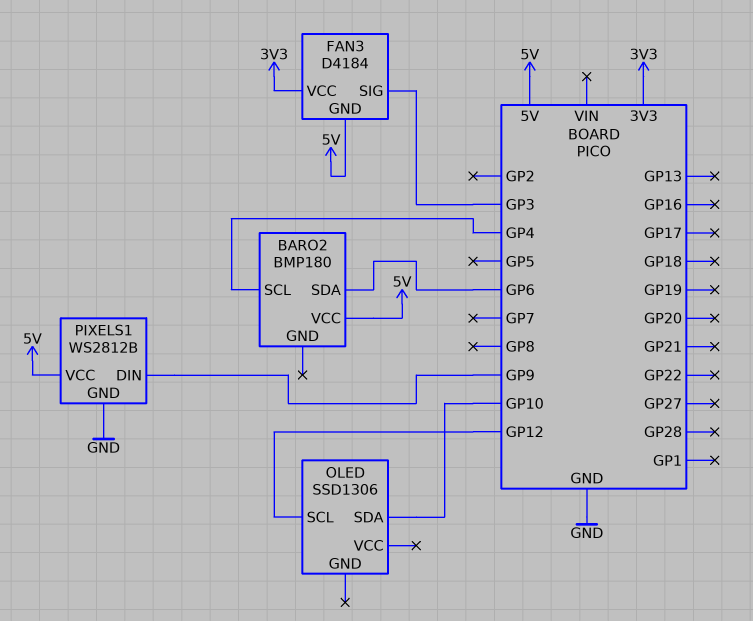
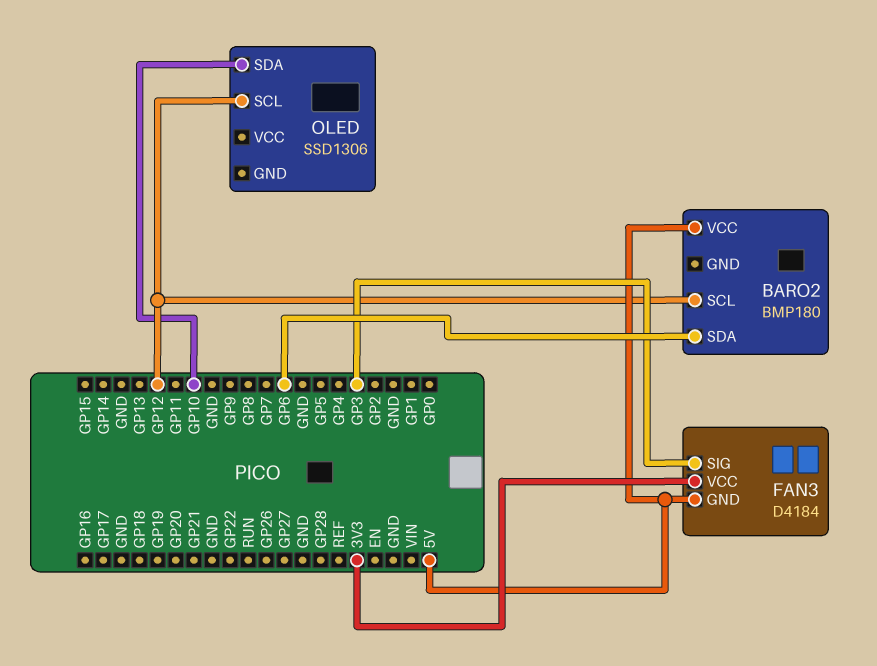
BARO2 pin SCL: GP4 -> GP12
PIXELS1: WS2812B -> none
PIXELS1 pin DIN: GP9 -> none
PIXELS1 pin GND: GND -> none
PIXELS1 pin VCC: 5V -> none

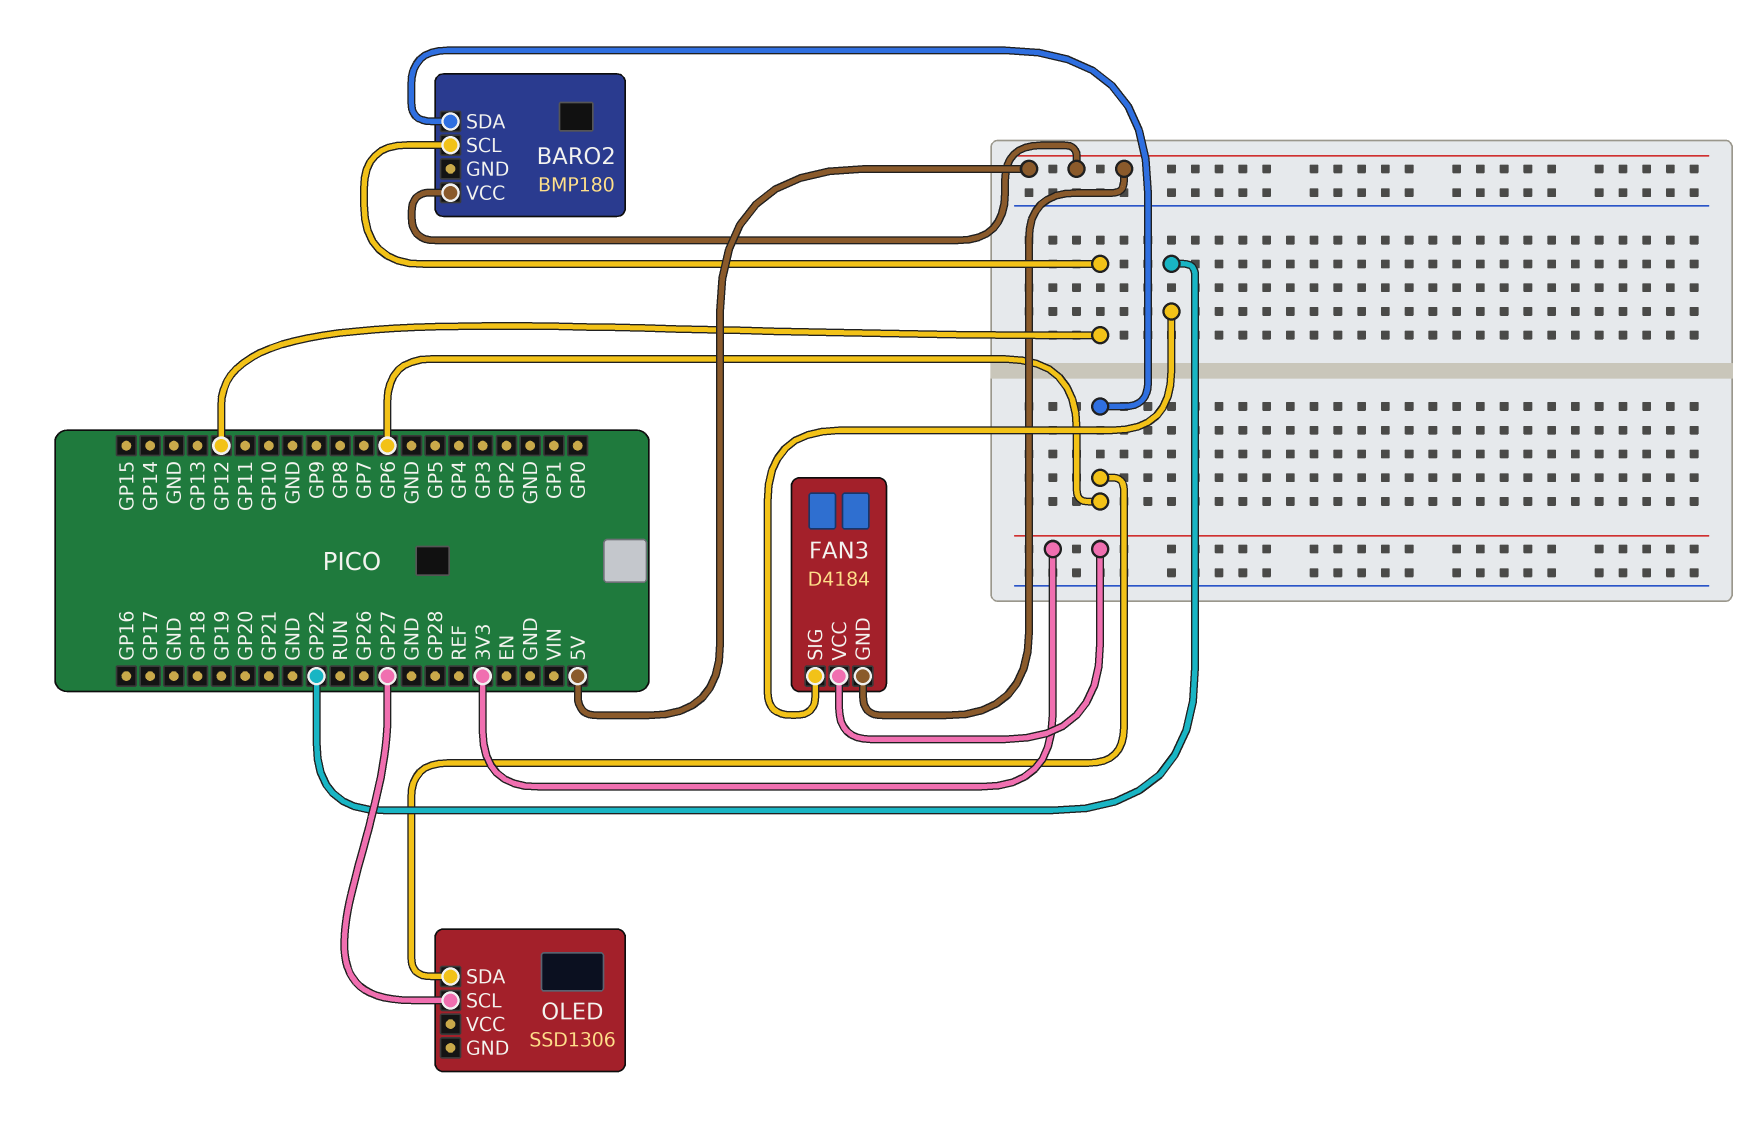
FAN3 pin SIG: GP3 -> GP22
OLED pin SCL: GP12 -> GP27
OLED pin SDA: GP10 -> GP6

